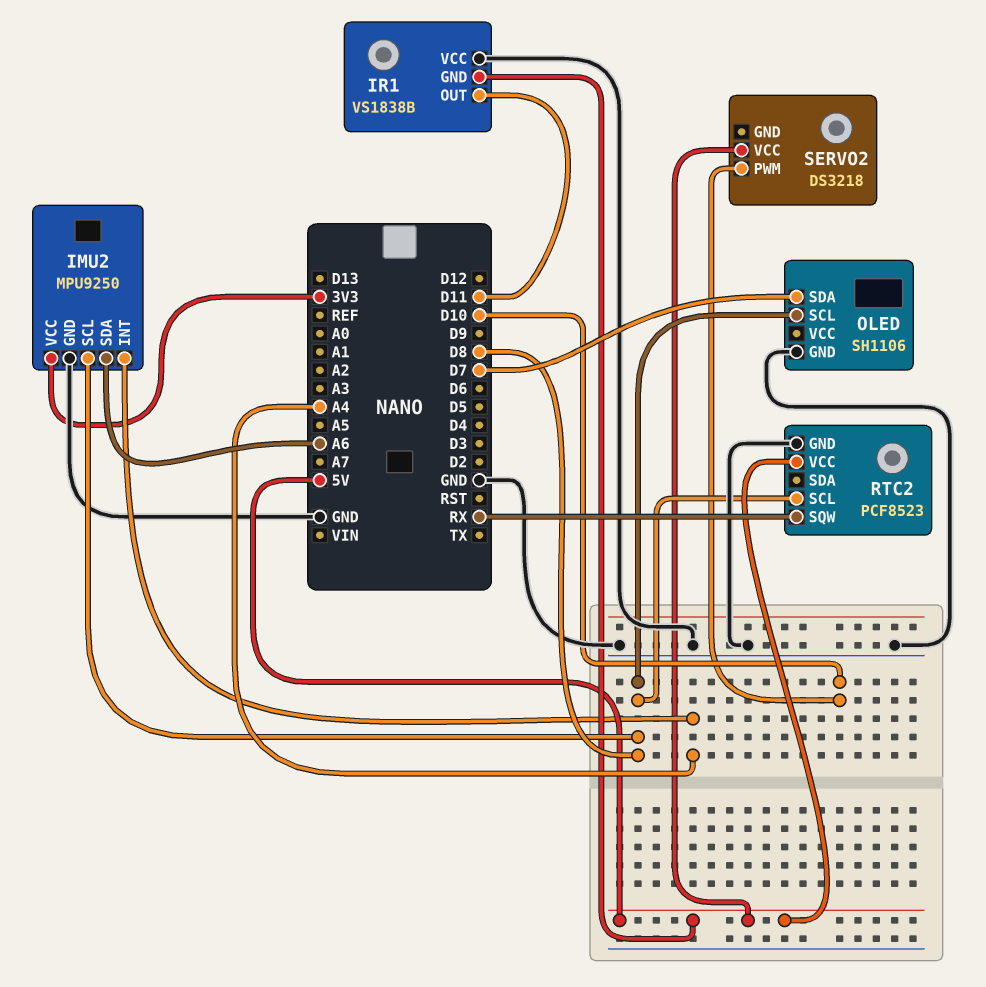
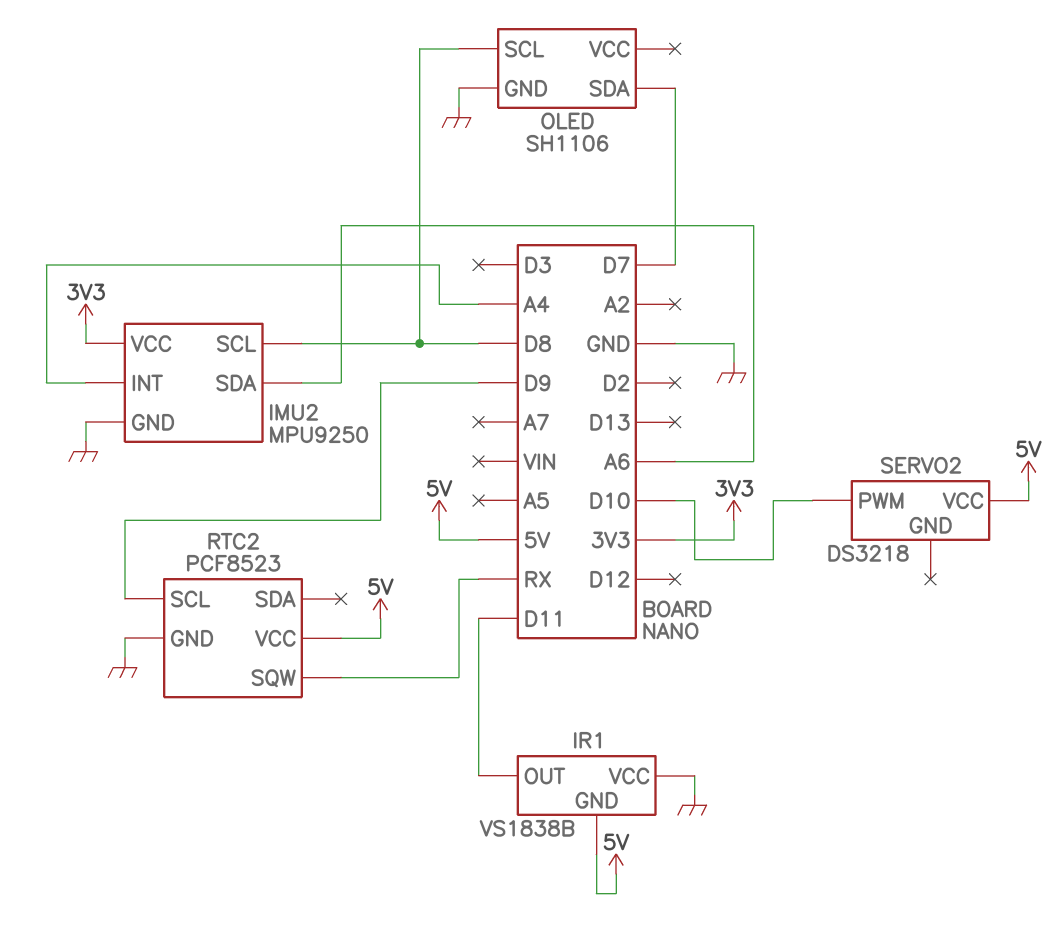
RTC2 pin SCL: D8 -> D9

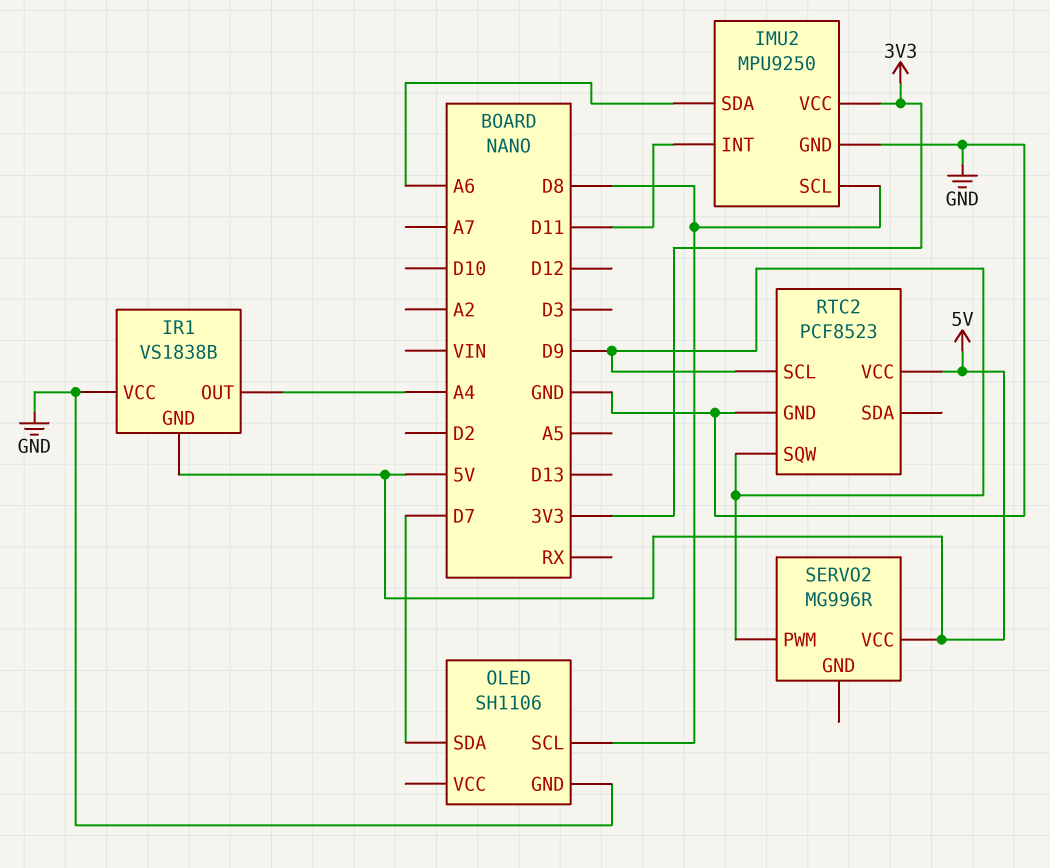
IMU2 pin INT: A4 -> D11
IR1 pin OUT: D11 -> A4
RTC2 pin SQW: RX -> D9
SERVO2: DS3218 -> MG996R
SERVO2 pin PWM: D10 -> D9

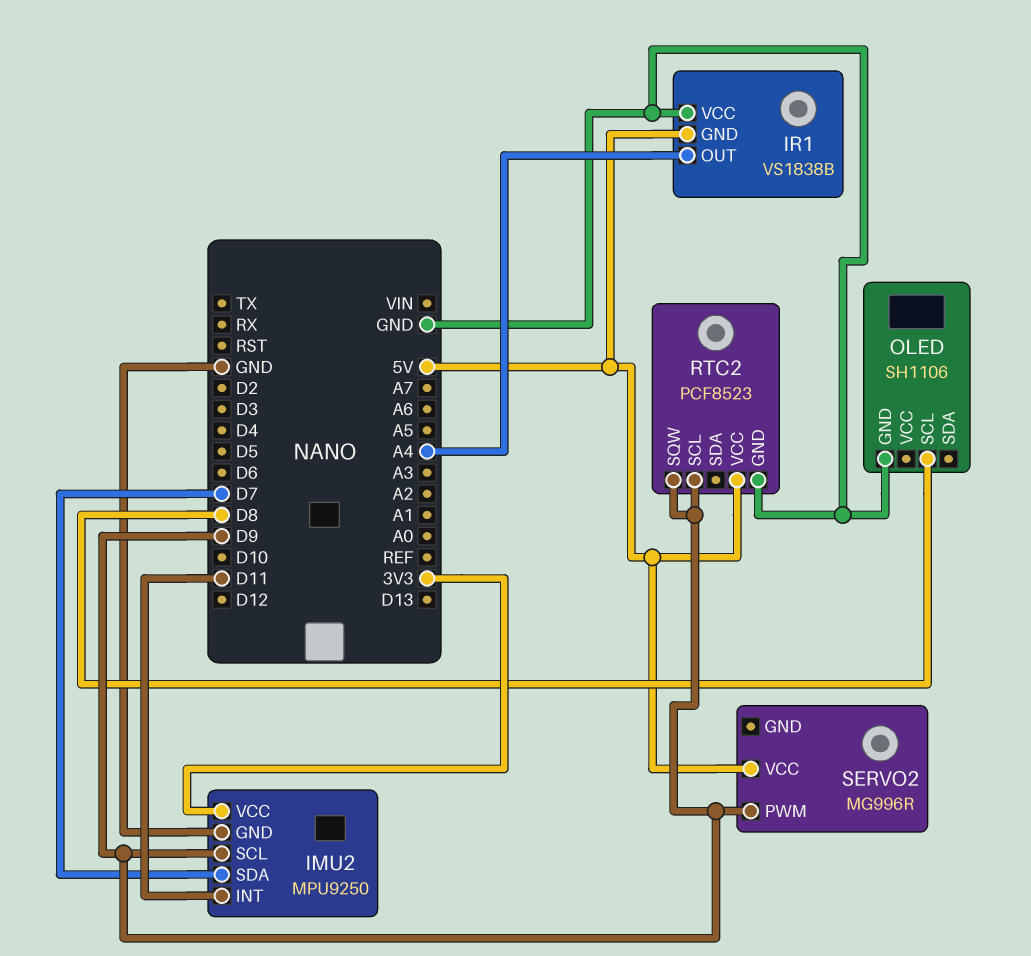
IMU2 pin SCL: D8 -> D9
IMU2 pin SDA: A6 -> D7
OLED pin SDA: D7 -> none

